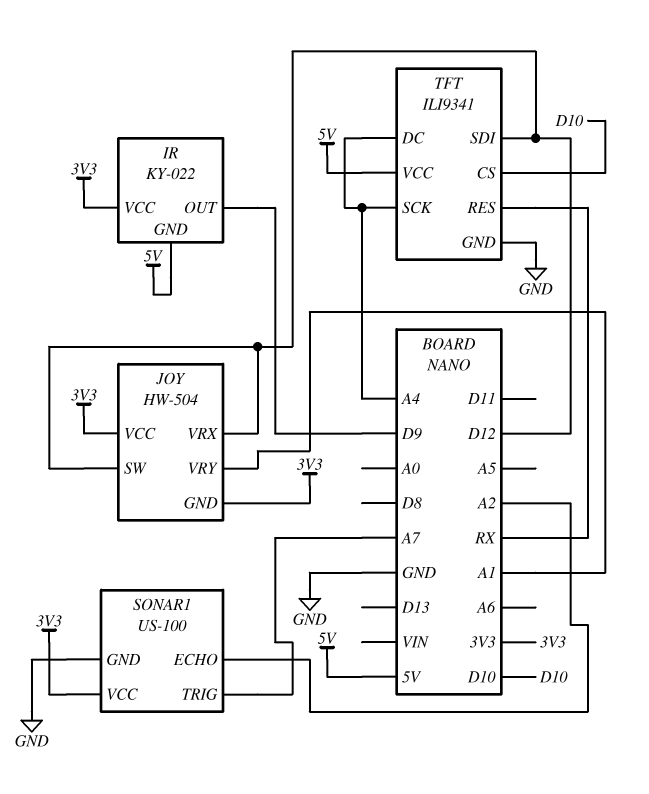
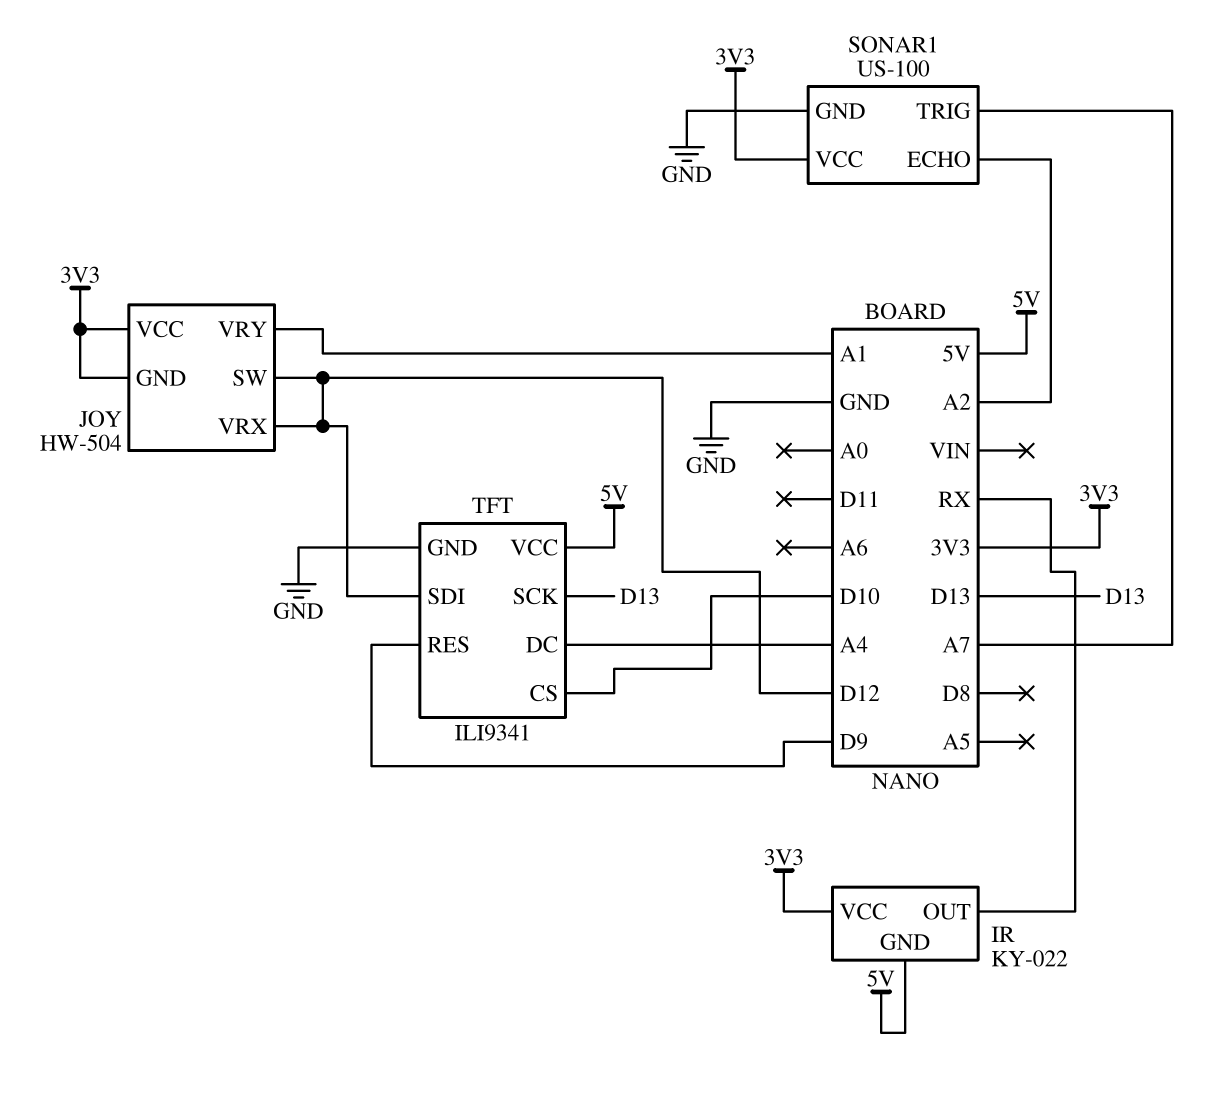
IR pin OUT: D9 -> RX
TFT pin RES: RX -> D9
TFT pin SCK: A4 -> D13

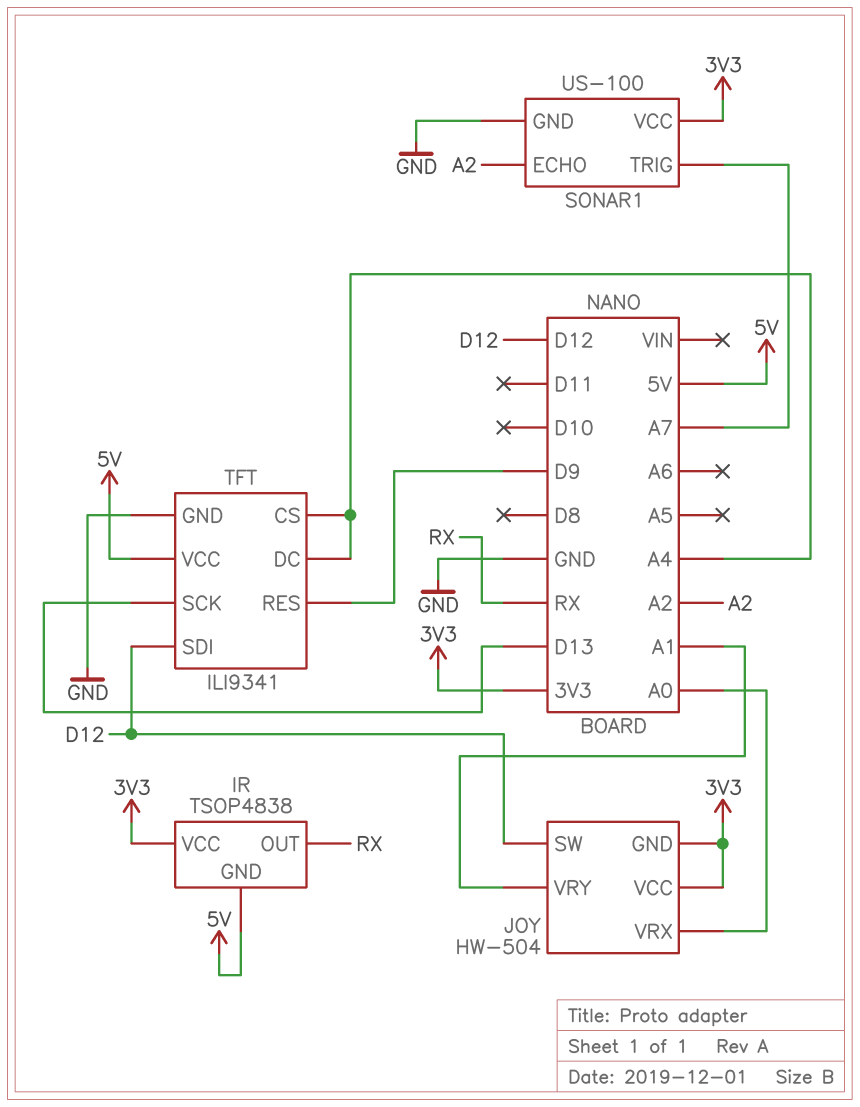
IR: KY-022 -> TSOP4838
JOY pin VRX: D12 -> A0
TFT pin CS: D10 -> A4

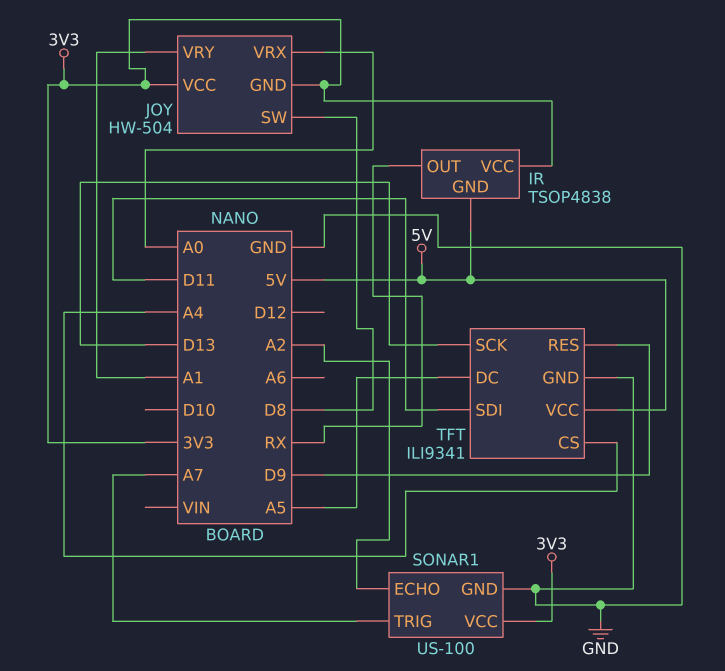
JOY pin SW: D12 -> D8
TFT pin DC: A4 -> A5
TFT pin SDI: D12 -> D11

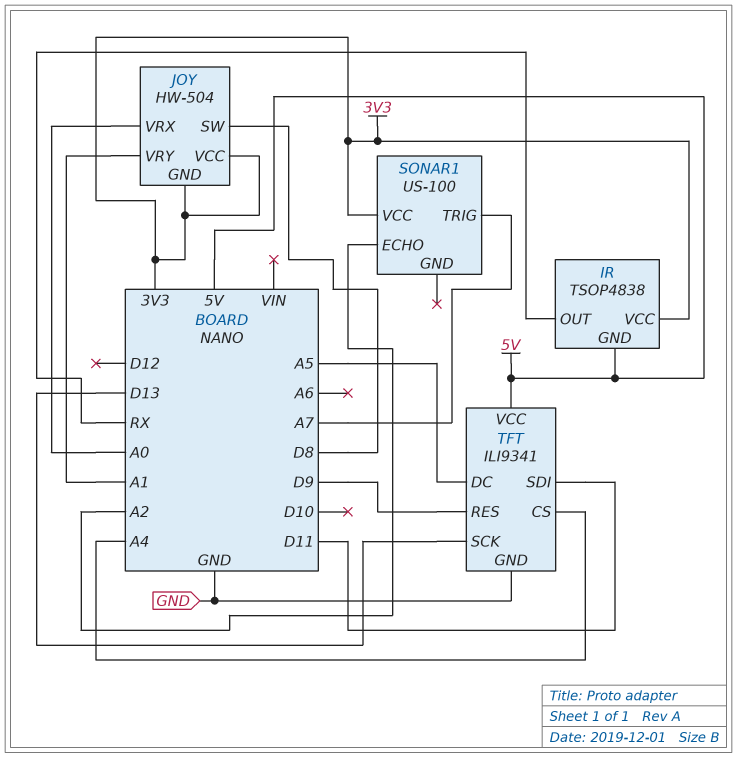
SONAR1 pin GND: GND -> none

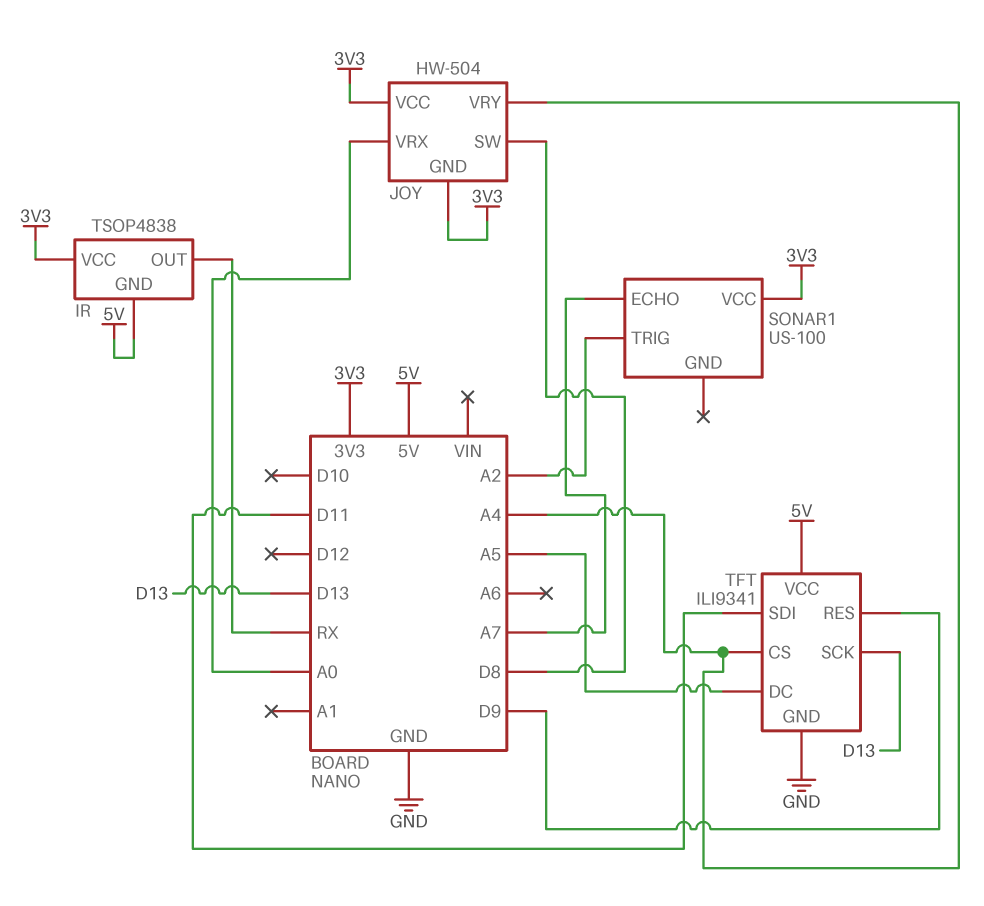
JOY pin VRY: A1 -> A4
SONAR1 pin ECHO: A2 -> A7
SONAR1 pin TRIG: A7 -> A2

